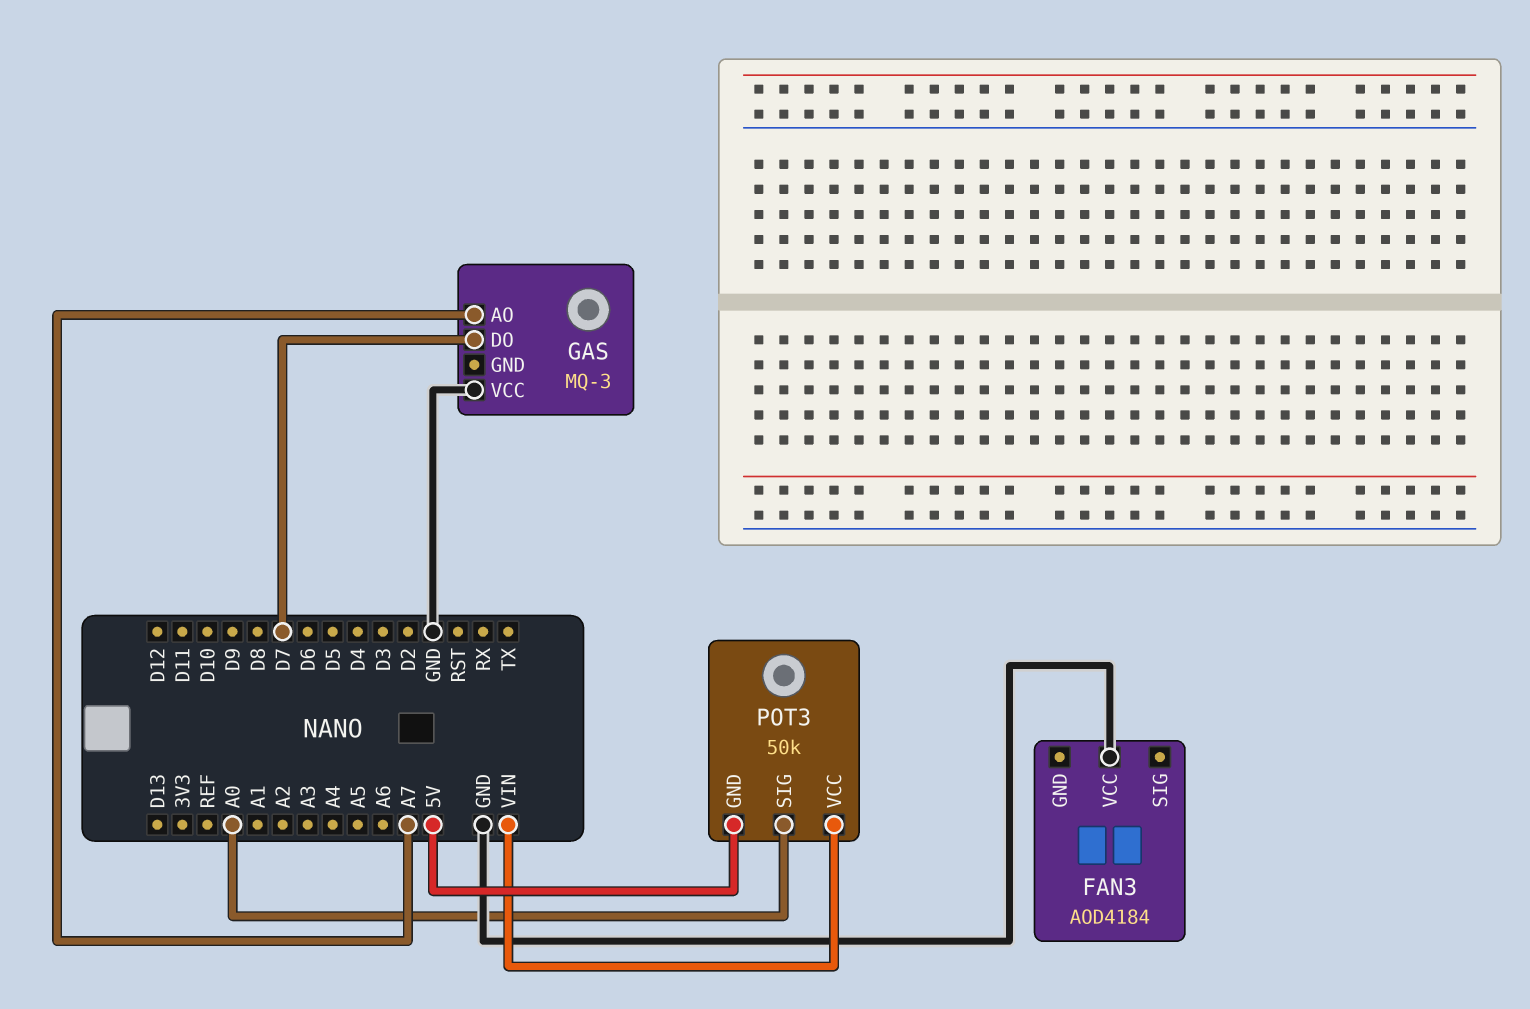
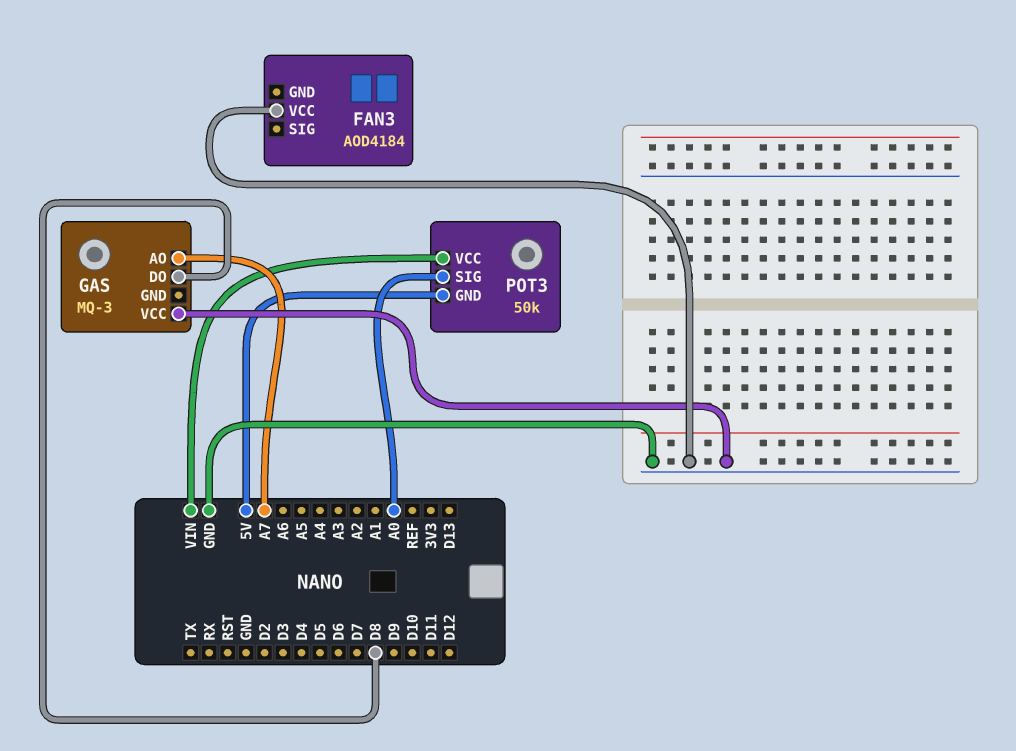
GAS pin DO: D7 -> D8

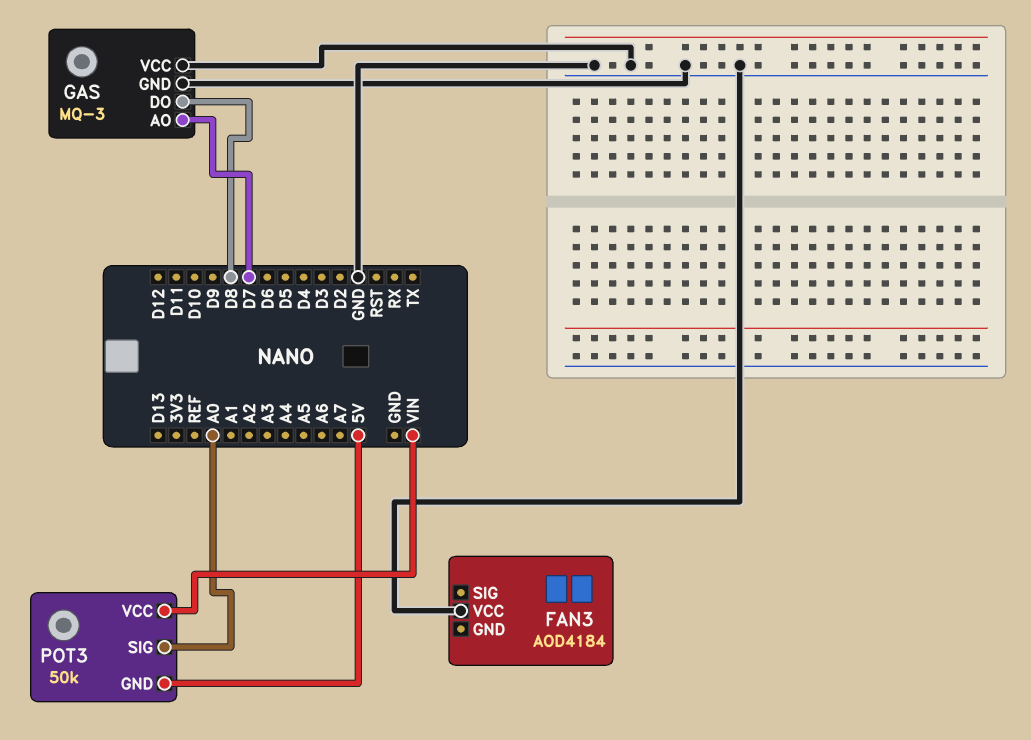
GAS pin AO: A7 -> D7
GAS pin GND: none -> GND

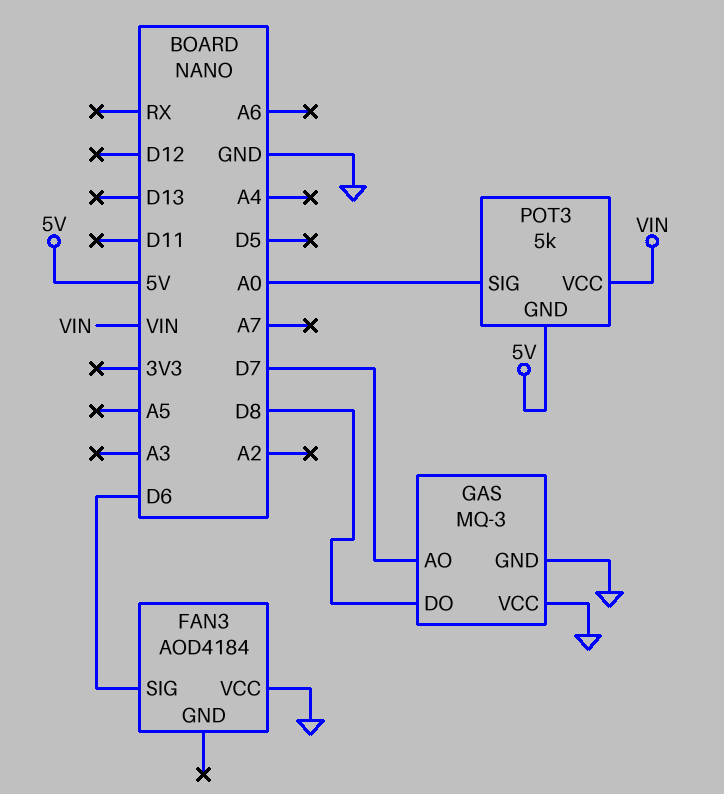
FAN3 pin SIG: none -> D6
POT3: 50k -> 5k

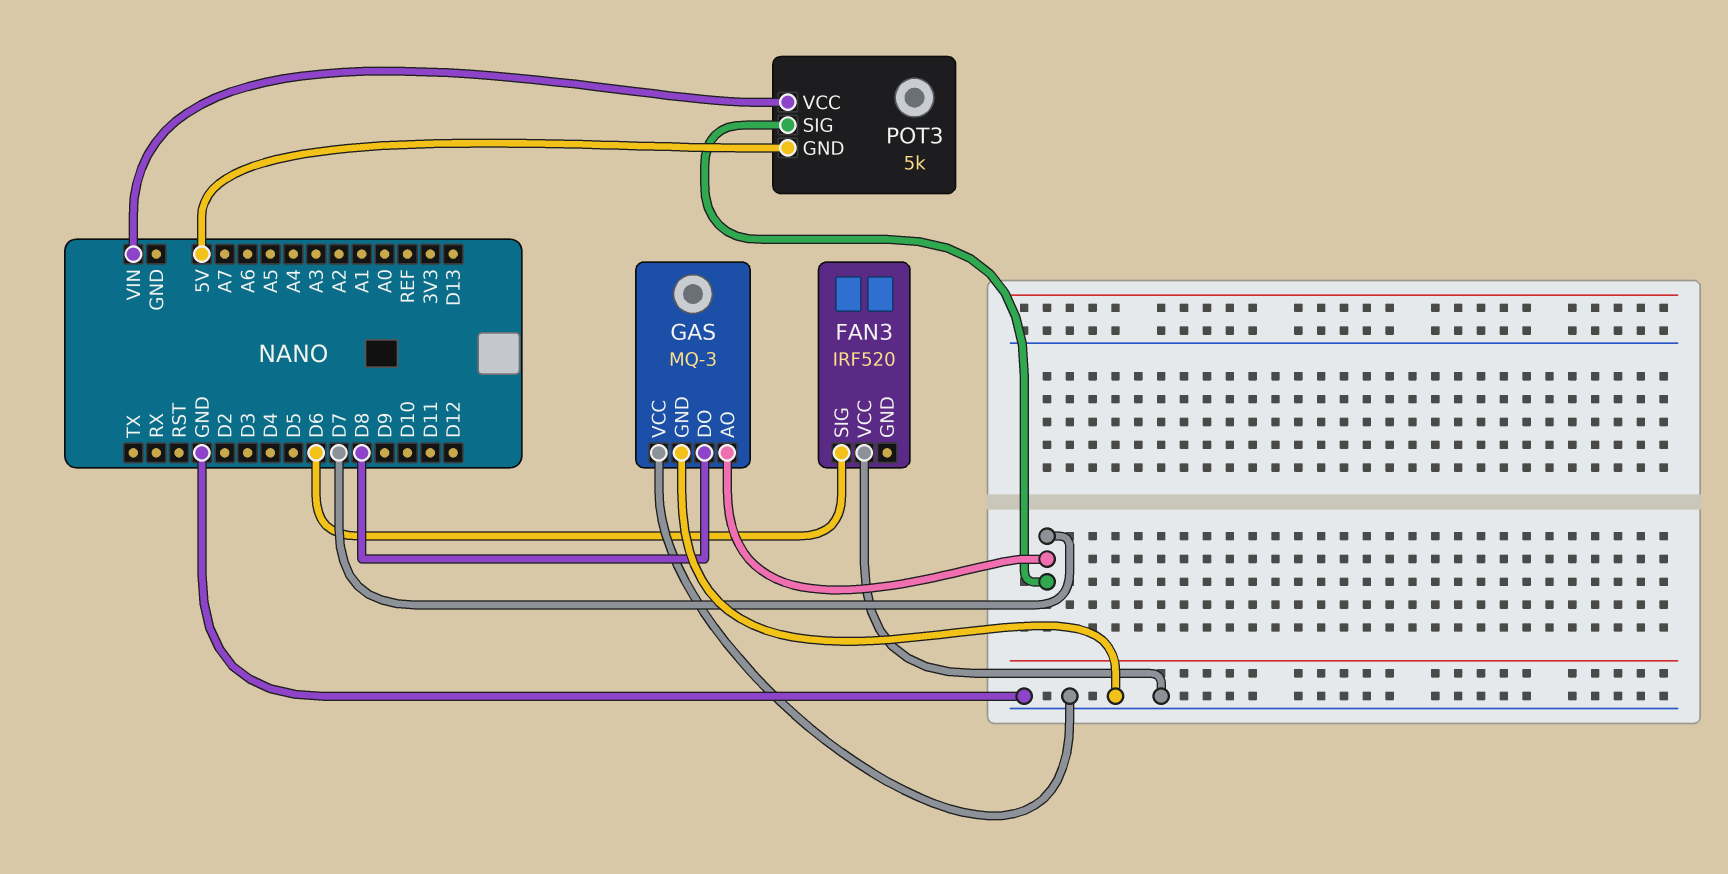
FAN3: AOD4184 -> IRF520
POT3 pin SIG: A0 -> D7

